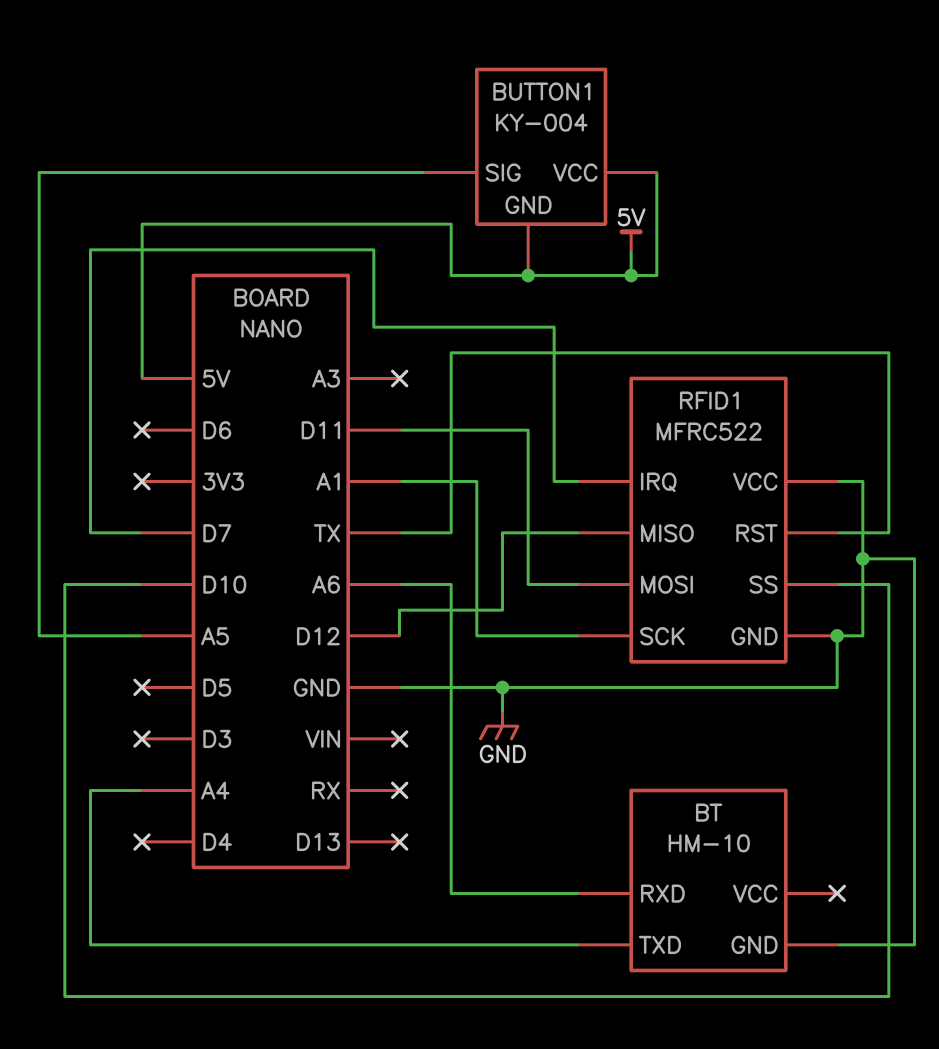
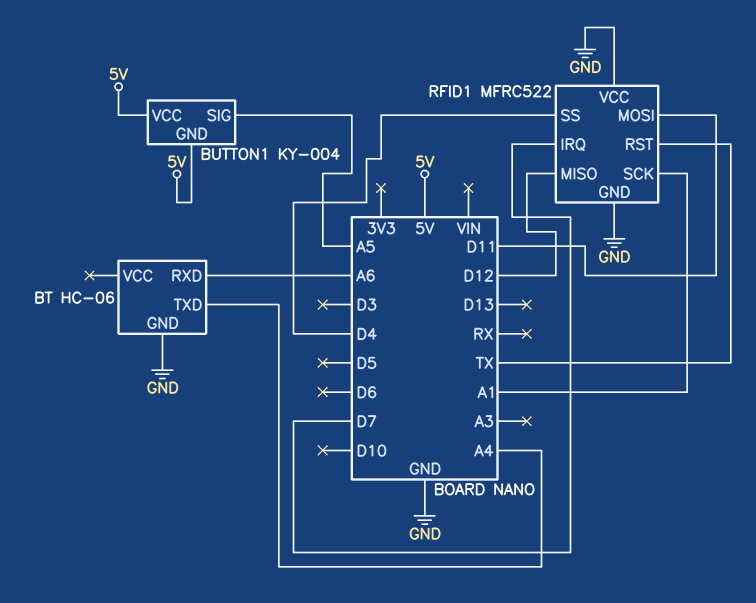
BT: HM-10 -> HC-06
RFID1 pin SS: D10 -> D4

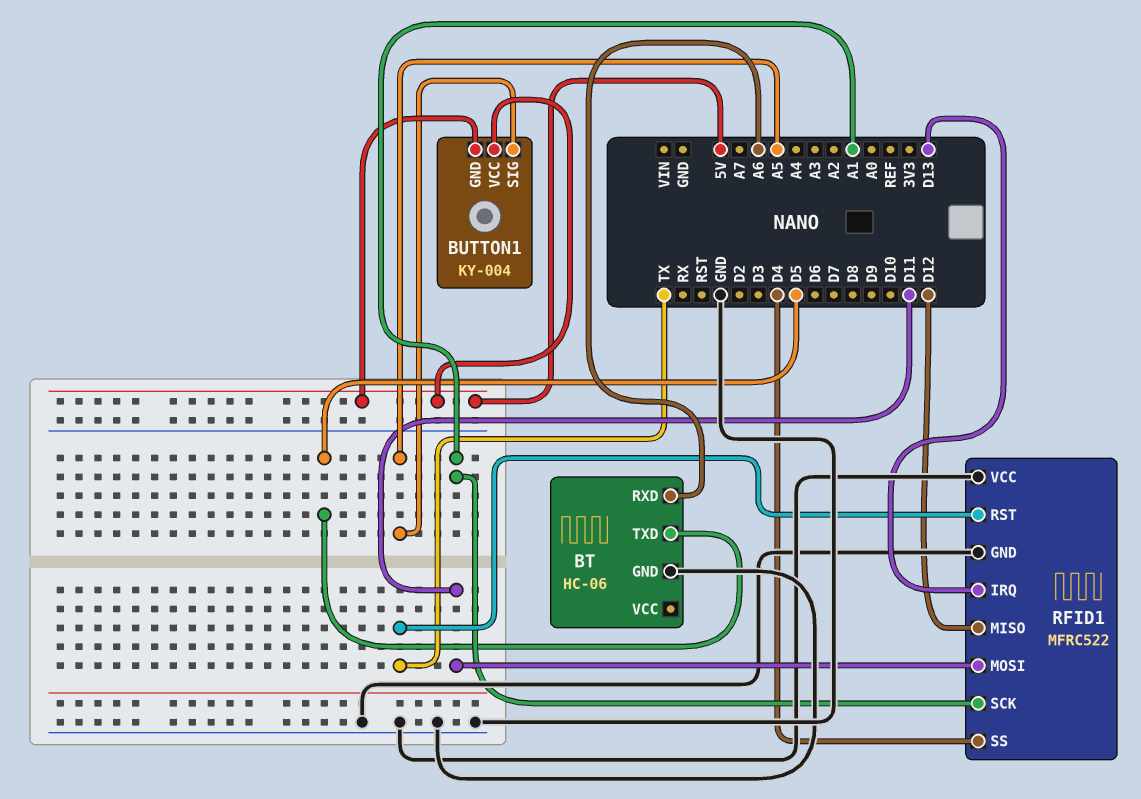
BT pin TXD: A4 -> D5
RFID1 pin IRQ: D7 -> D13

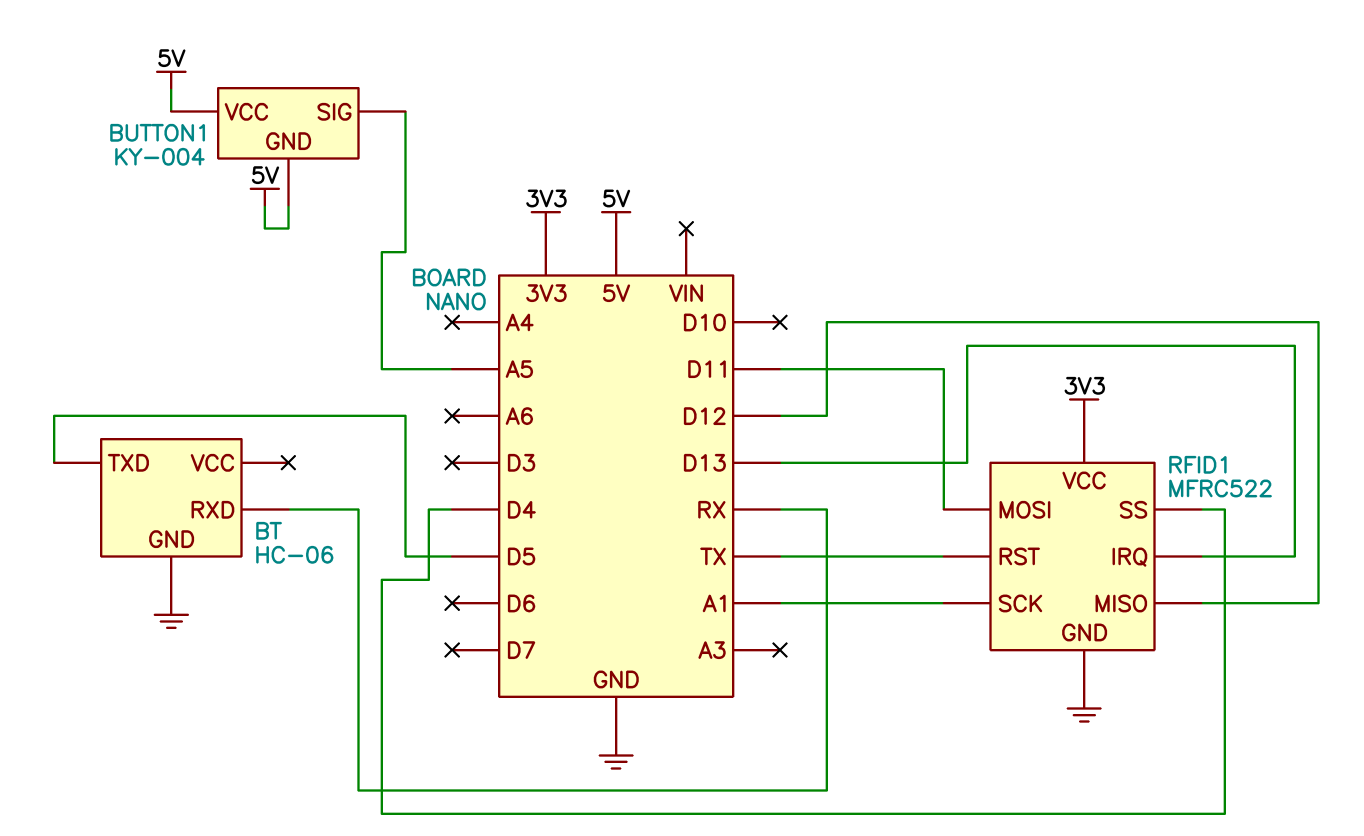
BT pin RXD: A6 -> RX
RFID1 pin VCC: GND -> 3V3

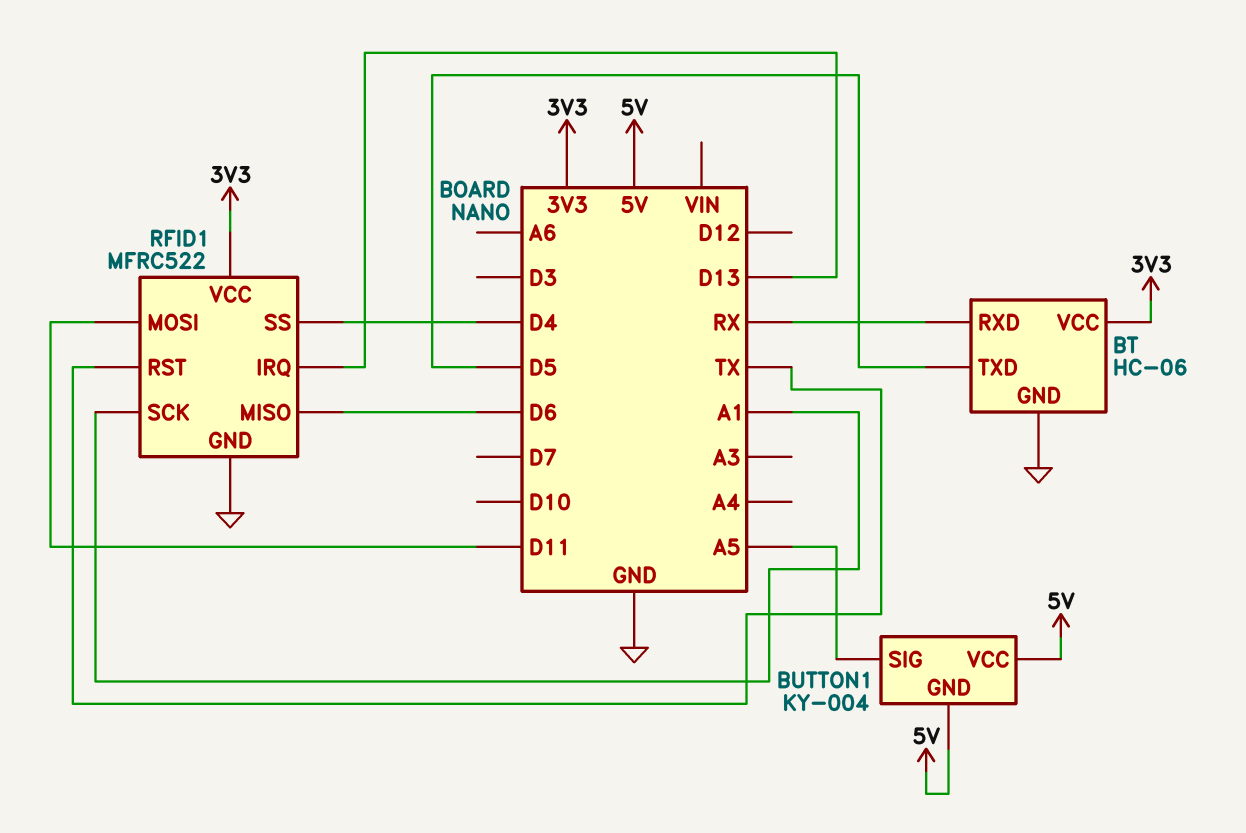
BT pin VCC: none -> 3V3
RFID1 pin MISO: D12 -> D6

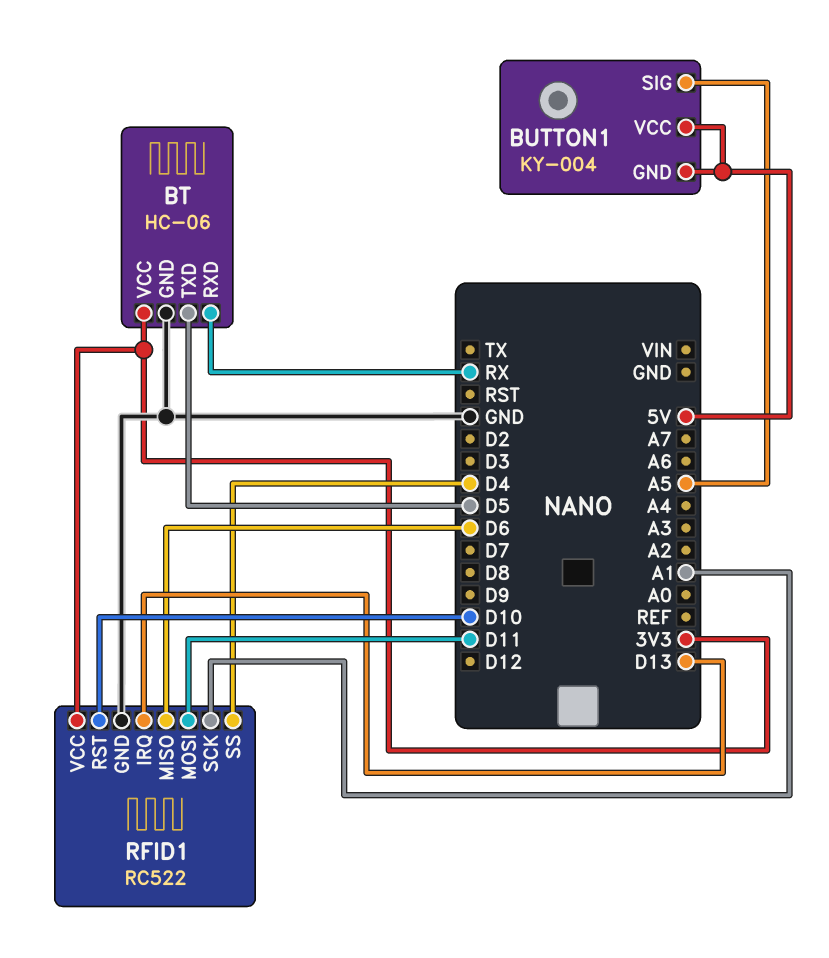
RFID1: MFRC522 -> RC522
RFID1 pin RST: TX -> D10

